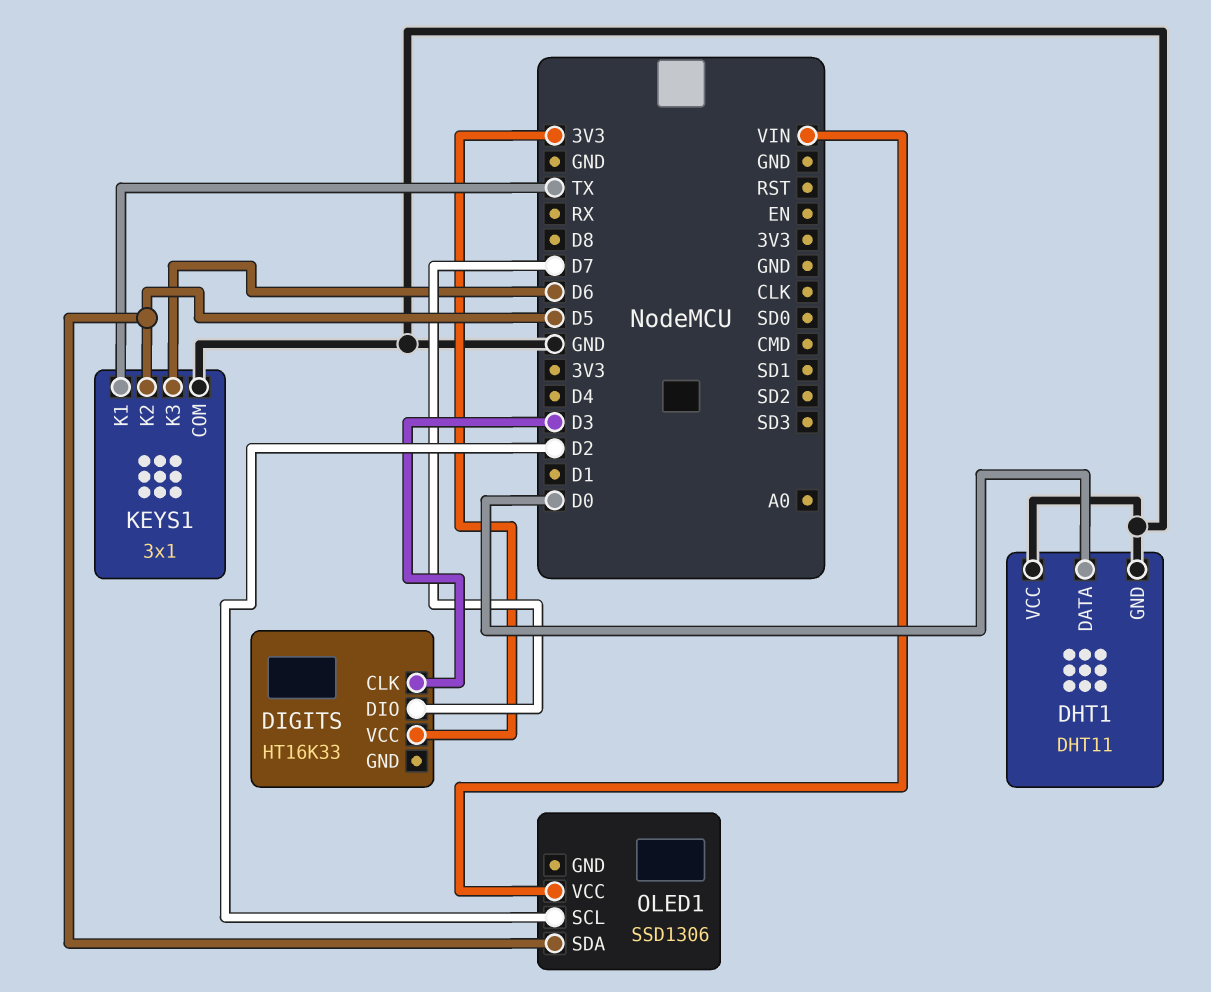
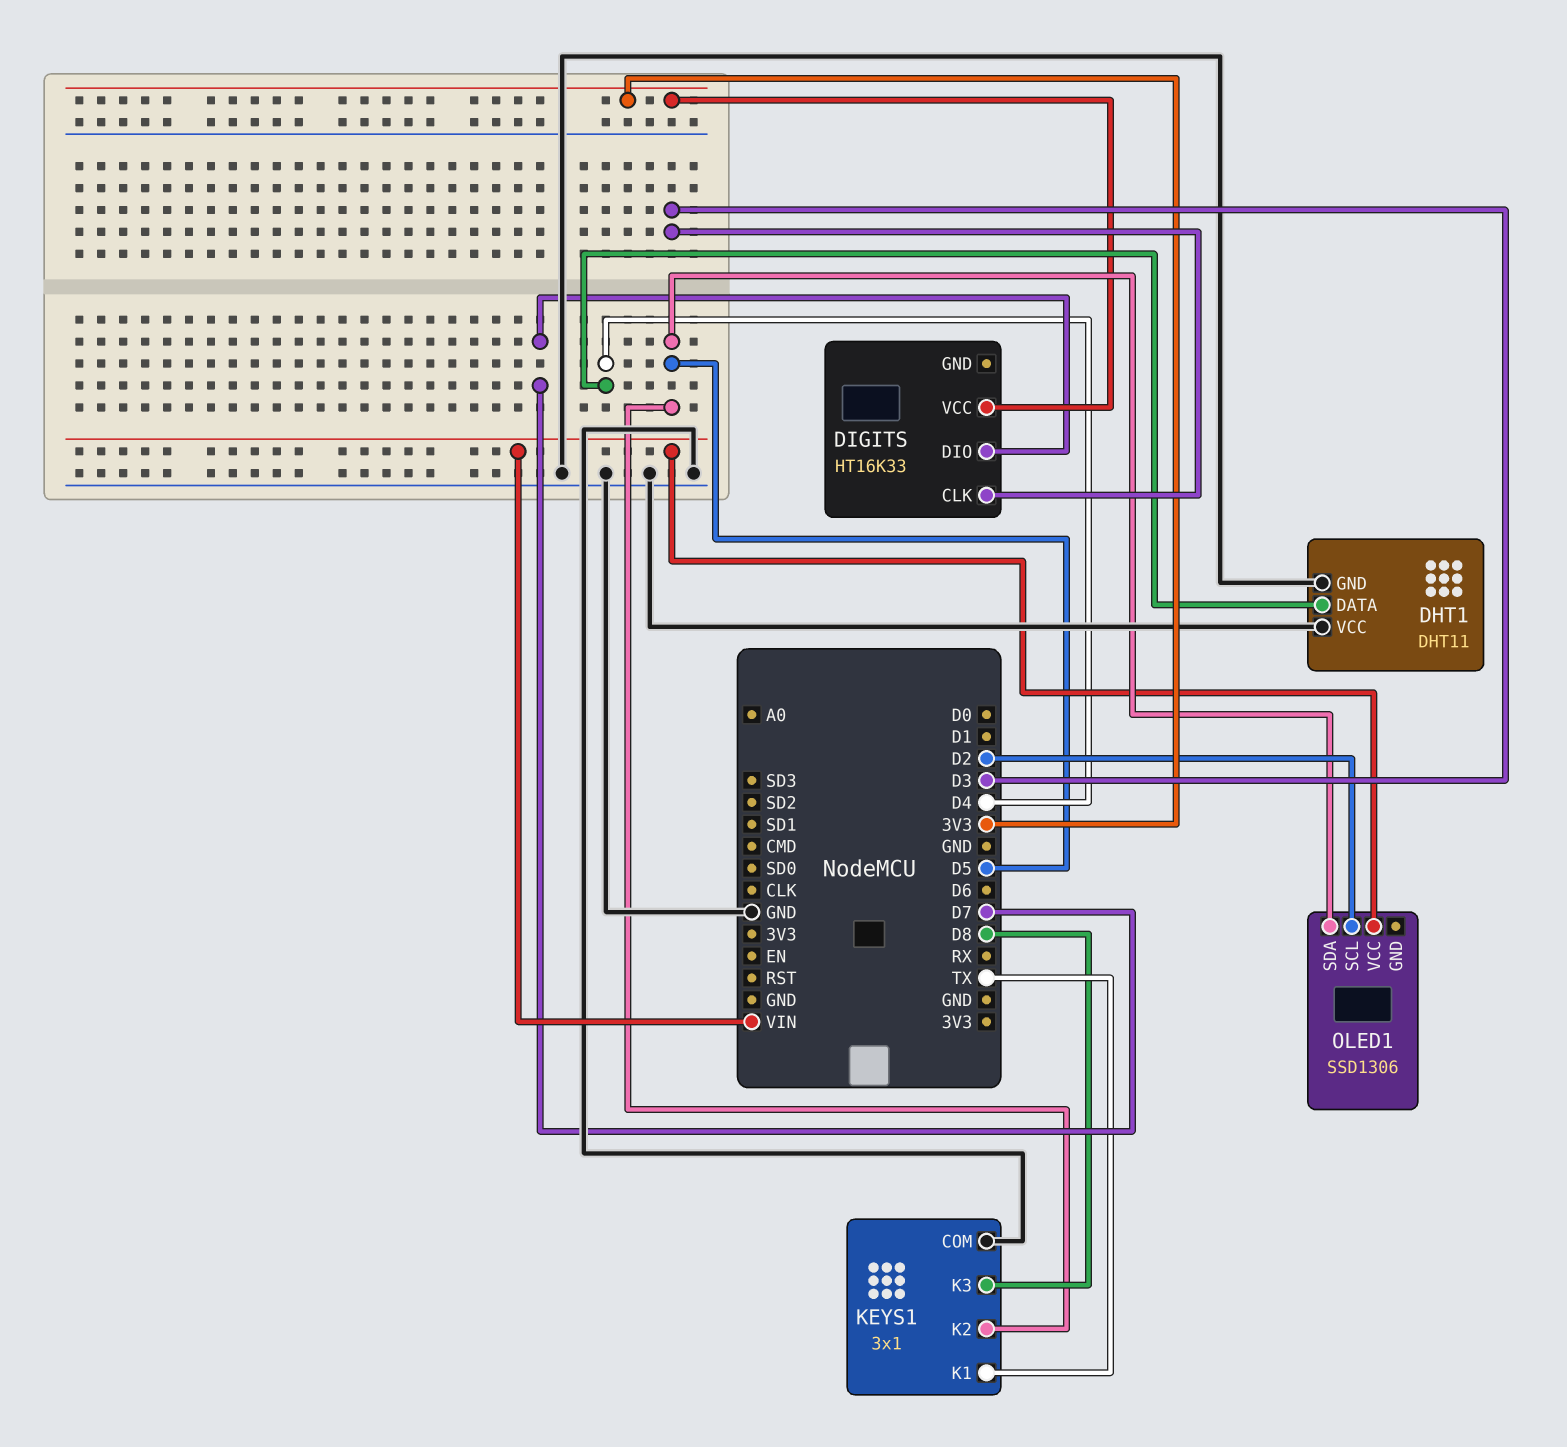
DHT1 pin DATA: D0 -> D4
KEYS1 pin K3: D6 -> D8

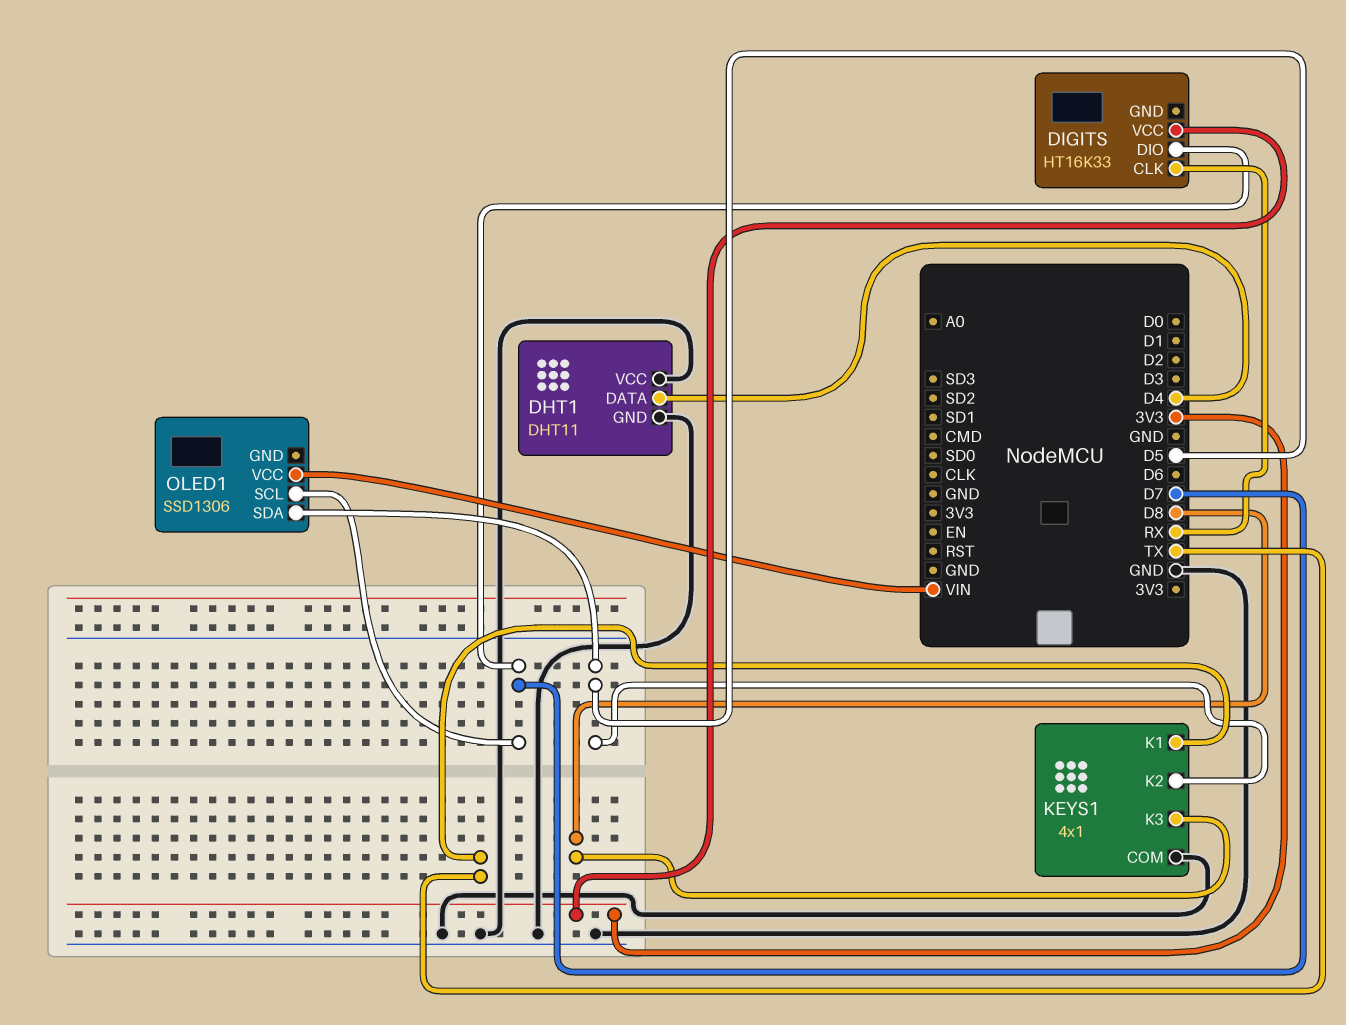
DIGITS pin CLK: D3 -> RX
KEYS1: 3x1 -> 4x1
OLED1 pin SCL: D2 -> D7

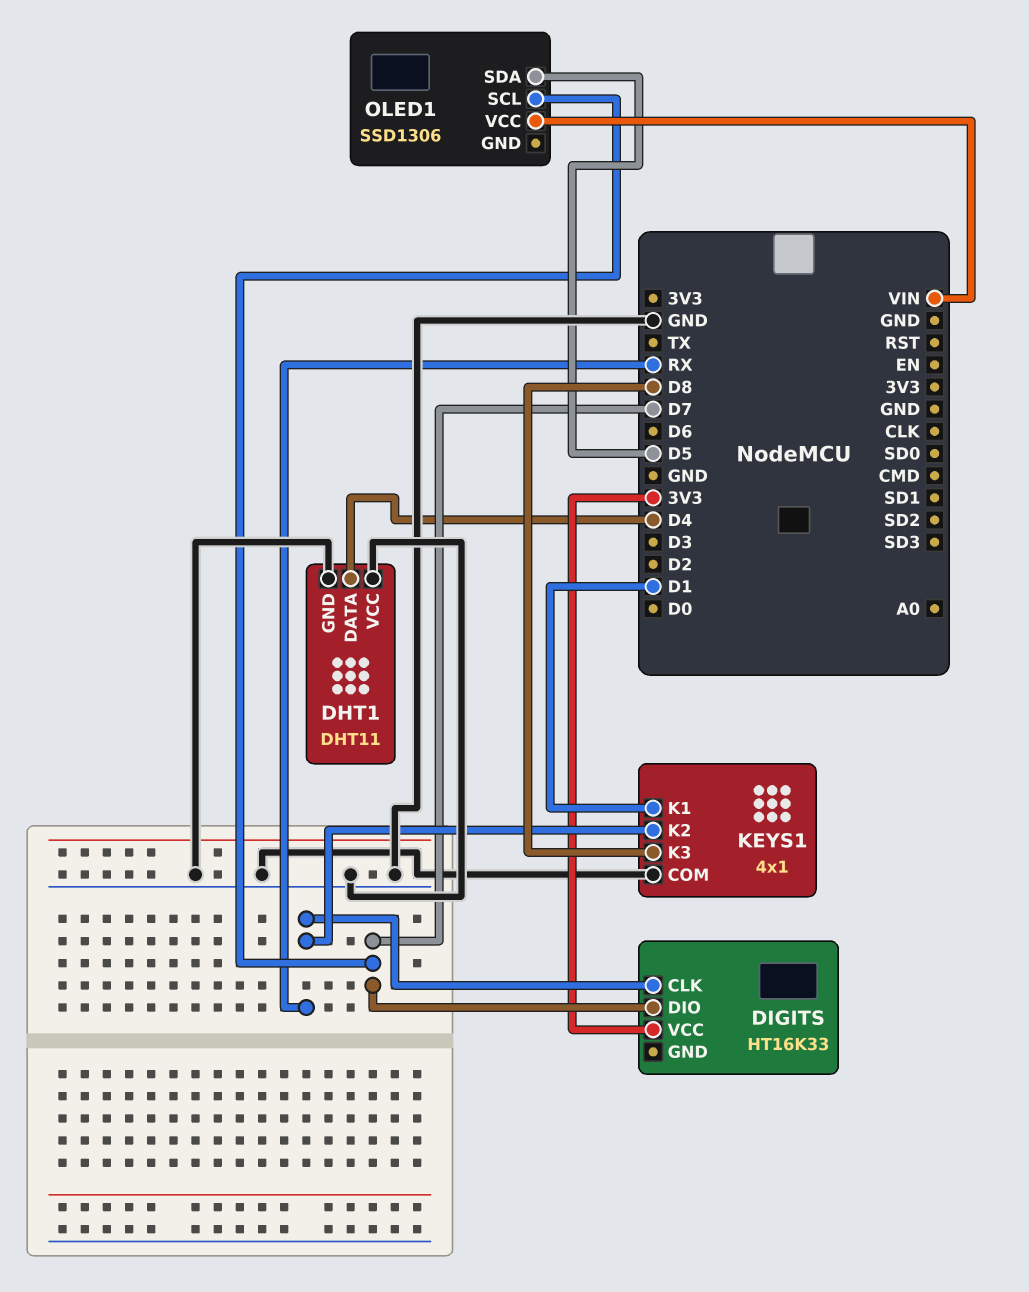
KEYS1 pin K1: TX -> D1
KEYS1 pin K2: D5 -> RX

